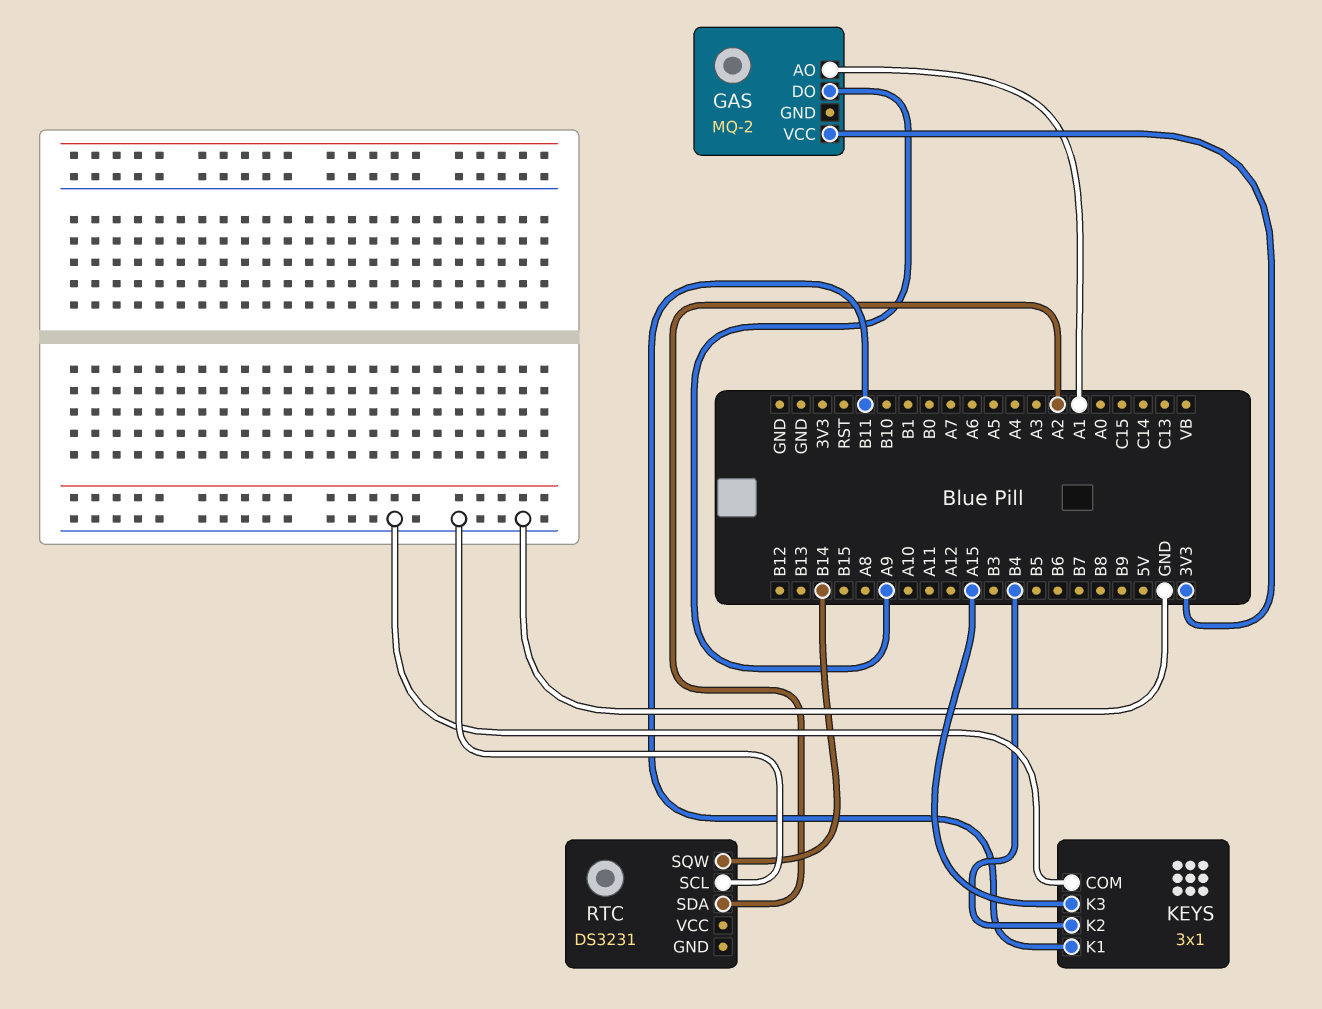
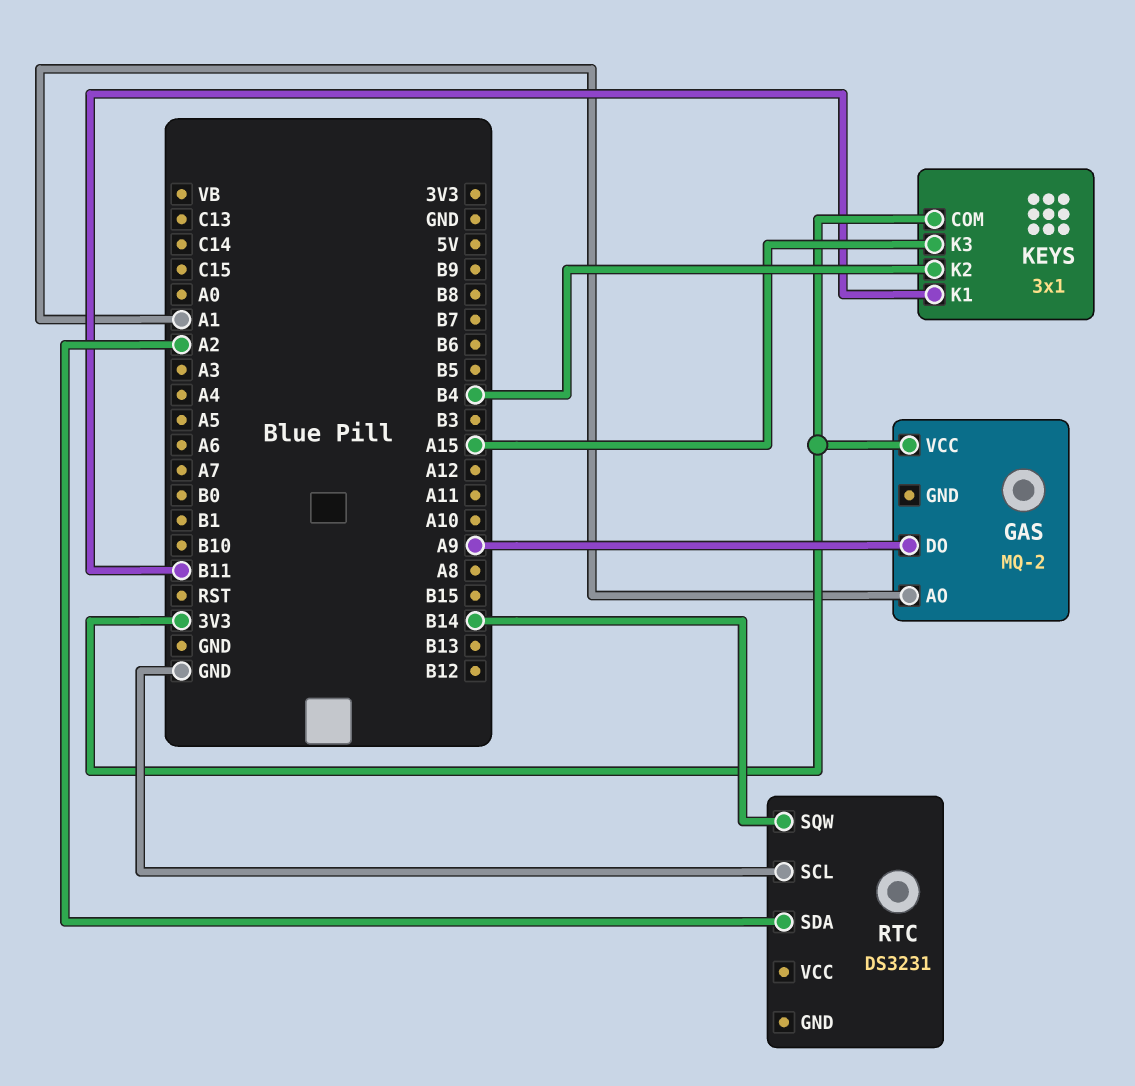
KEYS pin COM: GND -> 3V3

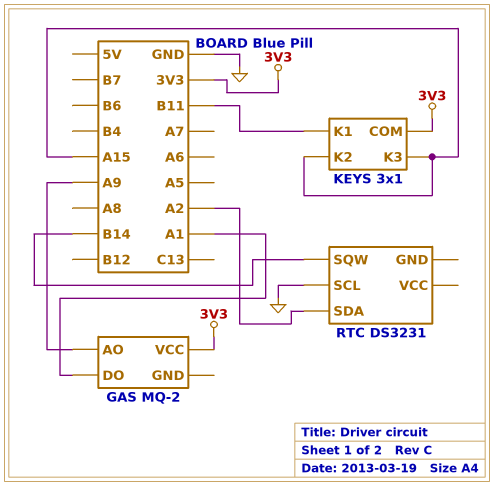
GAS pin AO: A1 -> A9
GAS pin DO: A9 -> A1
KEYS pin K2: B4 -> A15

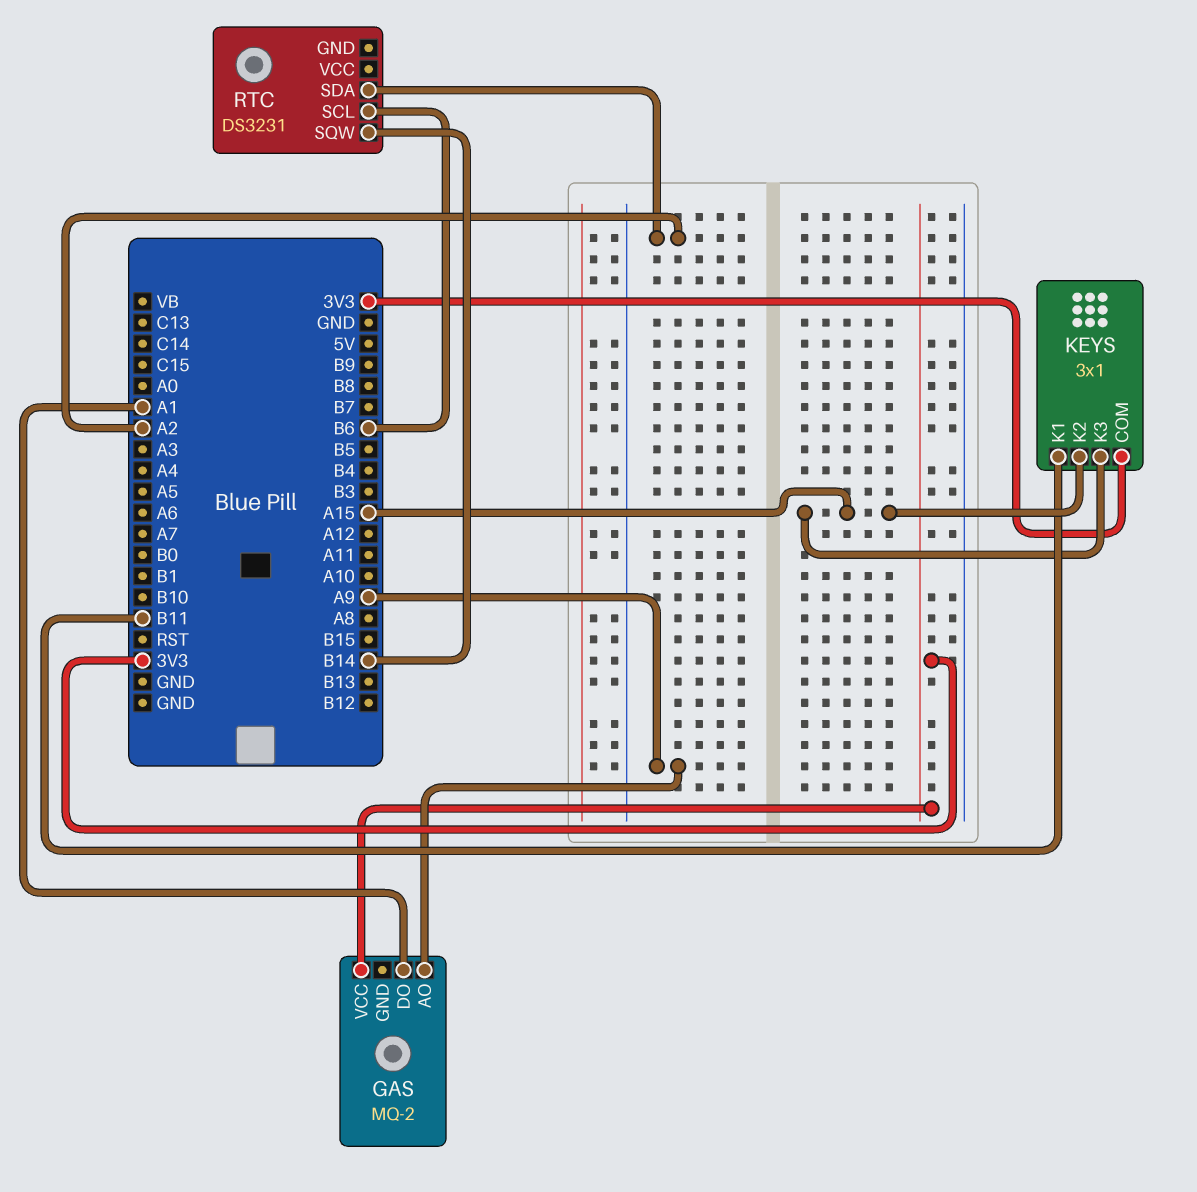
RTC pin SCL: GND -> B6

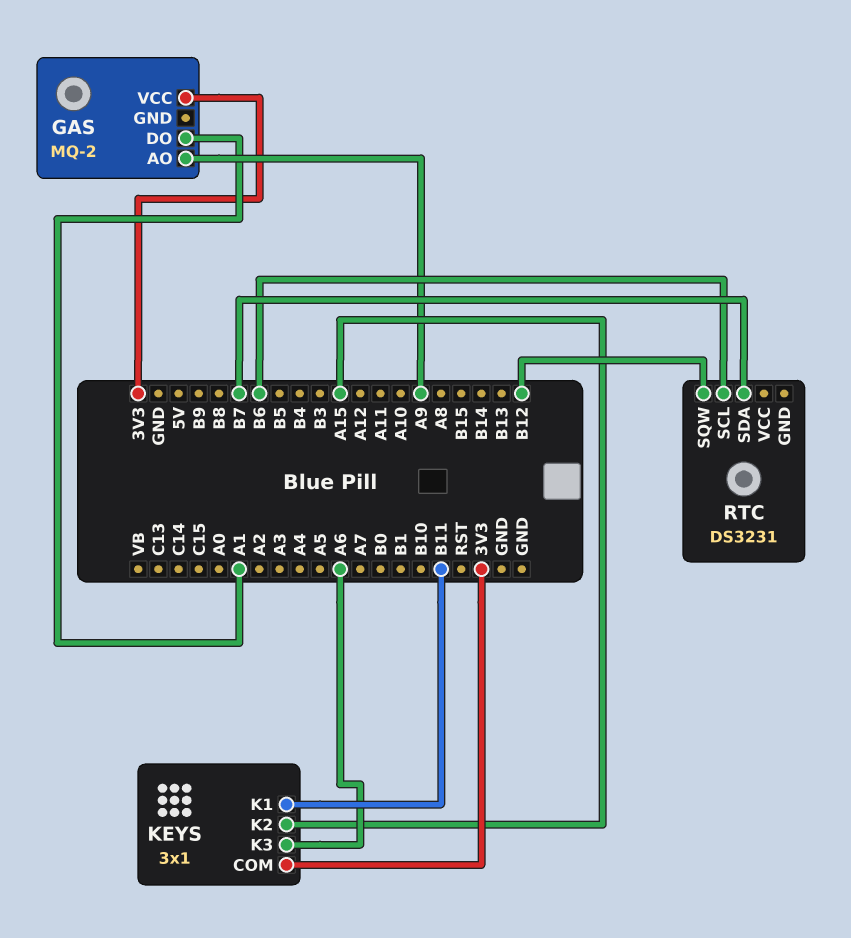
KEYS pin K3: A15 -> A6
RTC pin SDA: A2 -> B7
RTC pin SQW: B14 -> B12

